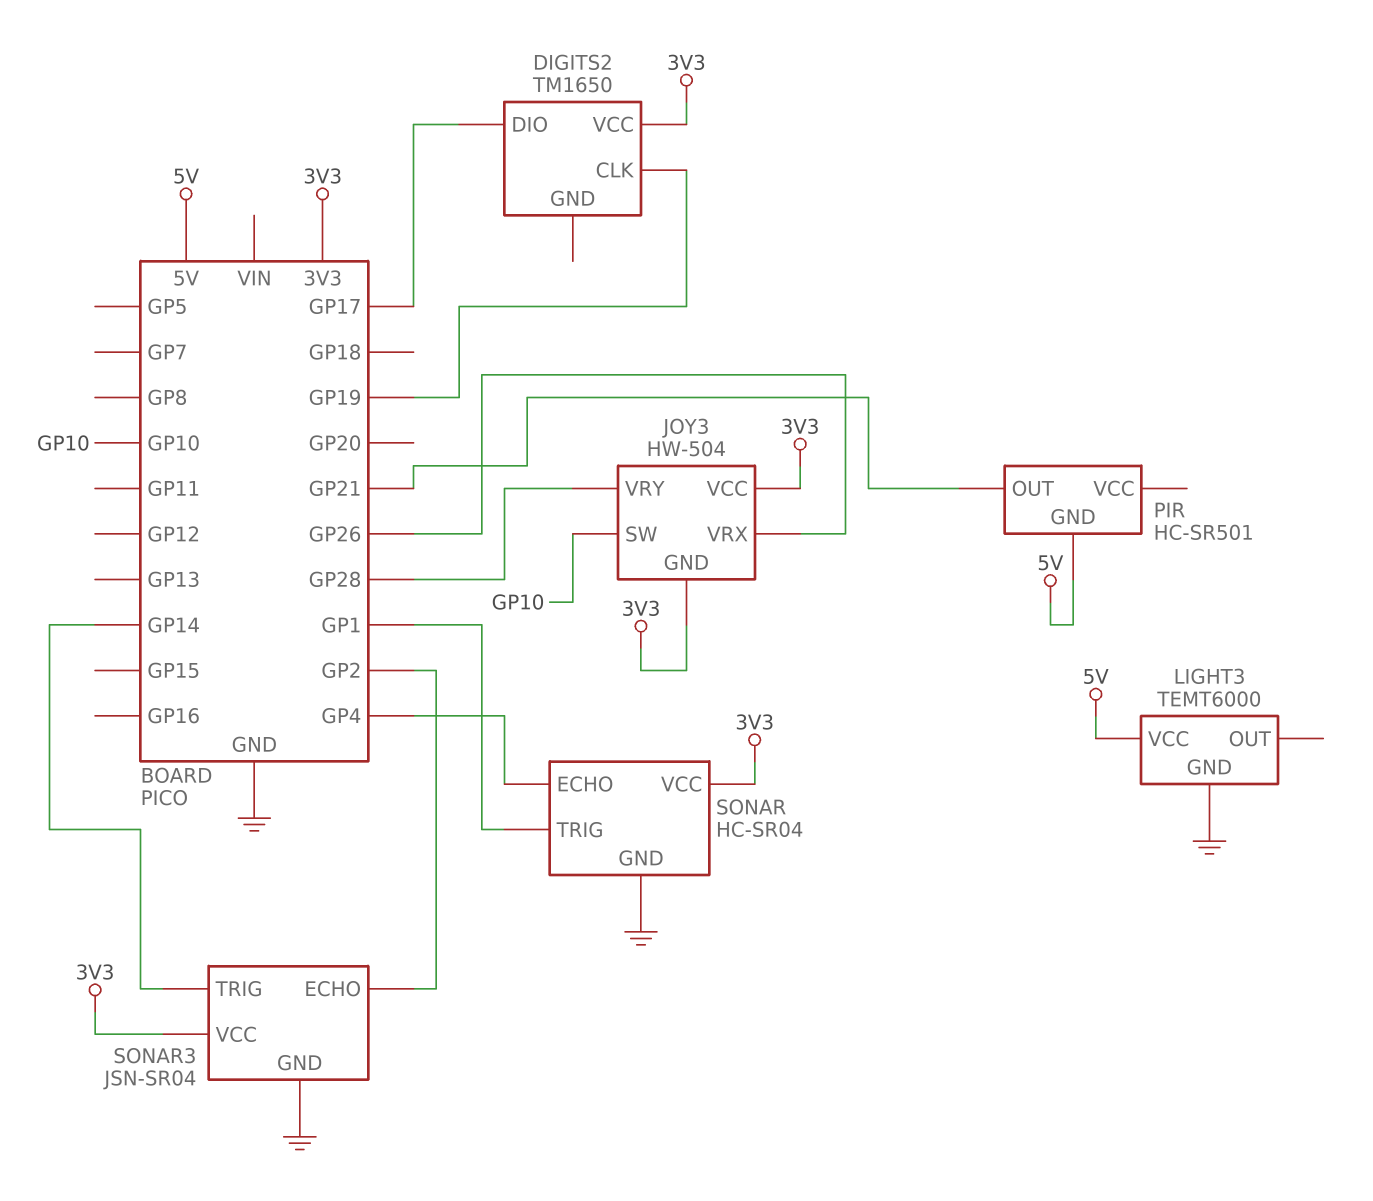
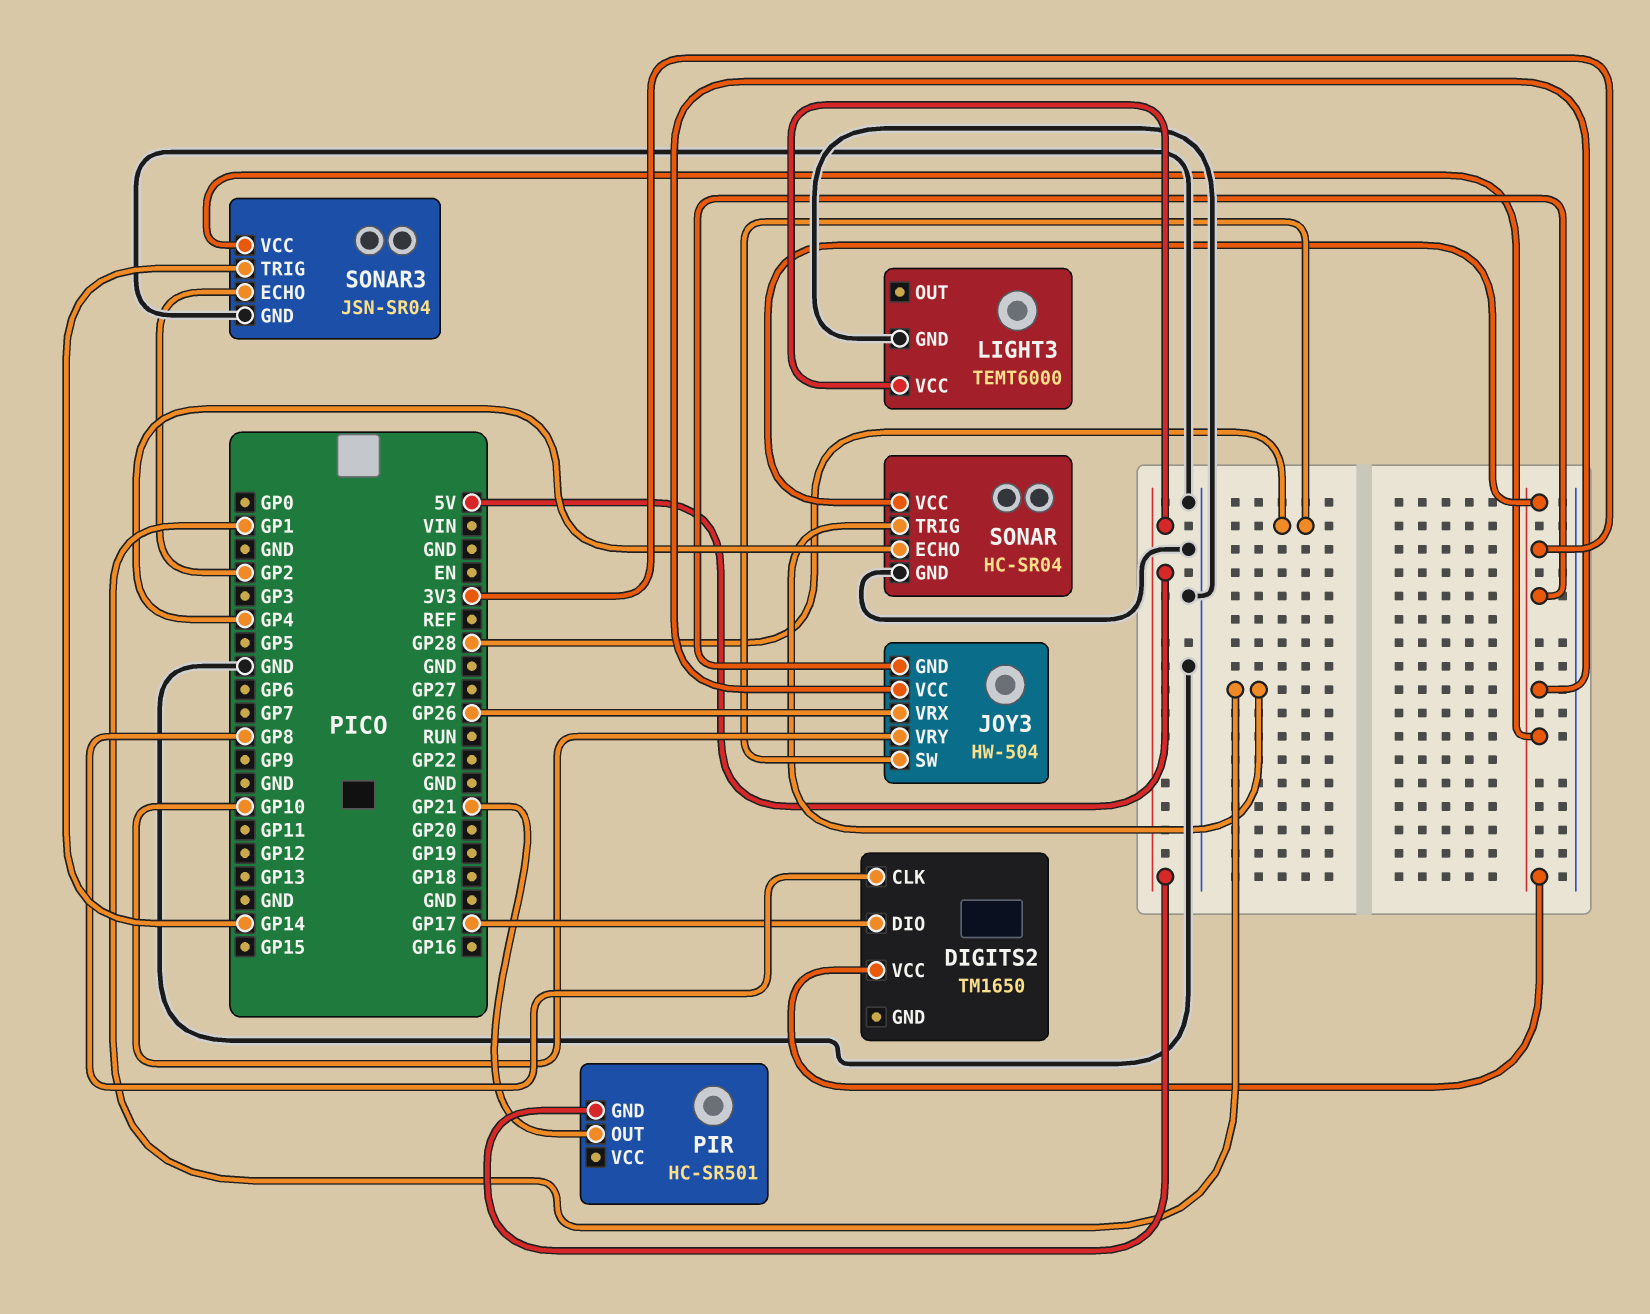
DIGITS2 pin CLK: GP19 -> GP8
JOY3 pin SW: GP10 -> GP28
JOY3 pin VRY: GP28 -> GP10

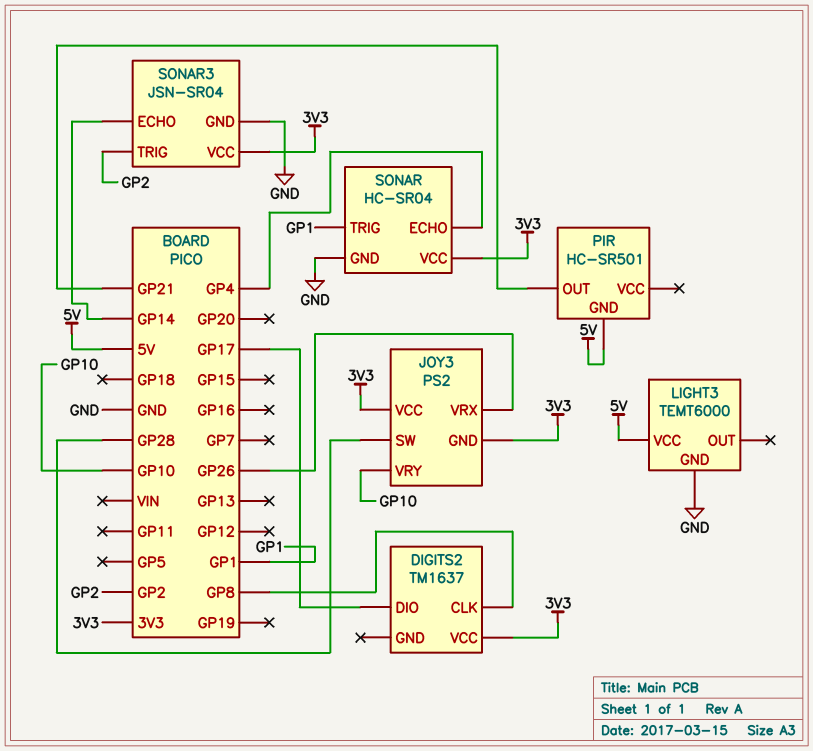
DIGITS2: TM1650 -> TM1637
JOY3: HW-504 -> PS2
SONAR3 pin ECHO: GP2 -> GP14
SONAR3 pin TRIG: GP14 -> GP2

